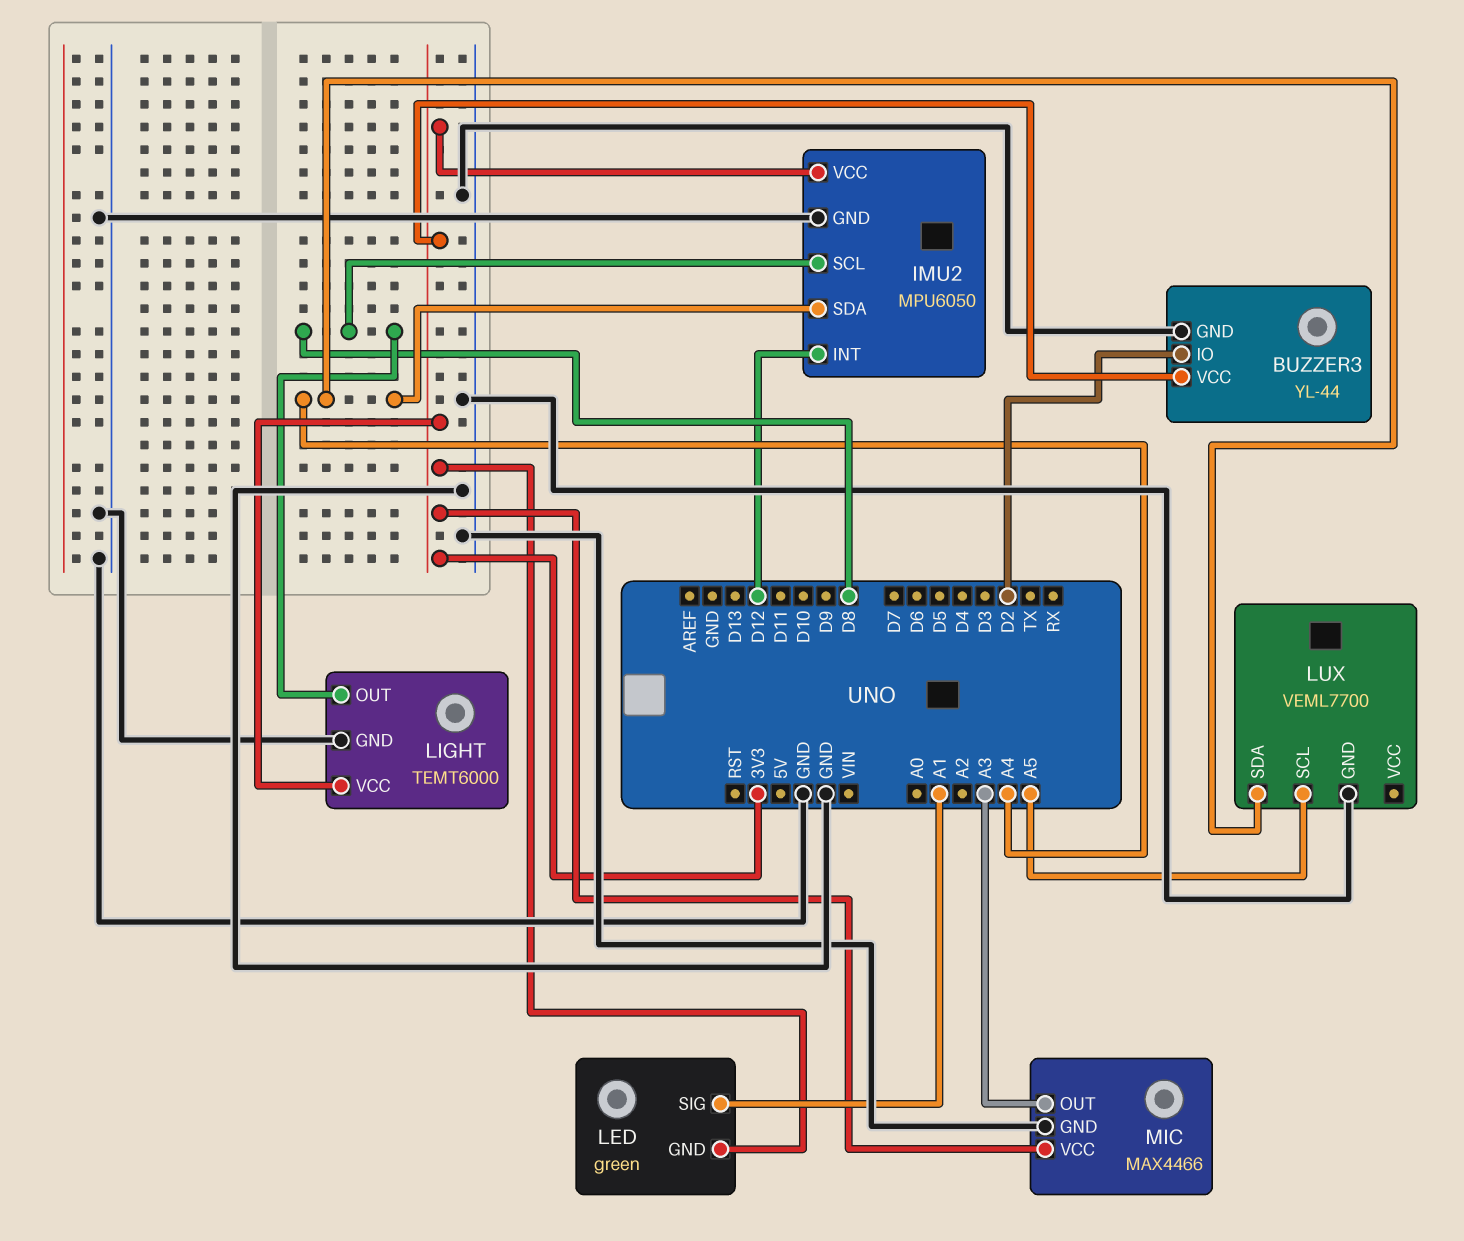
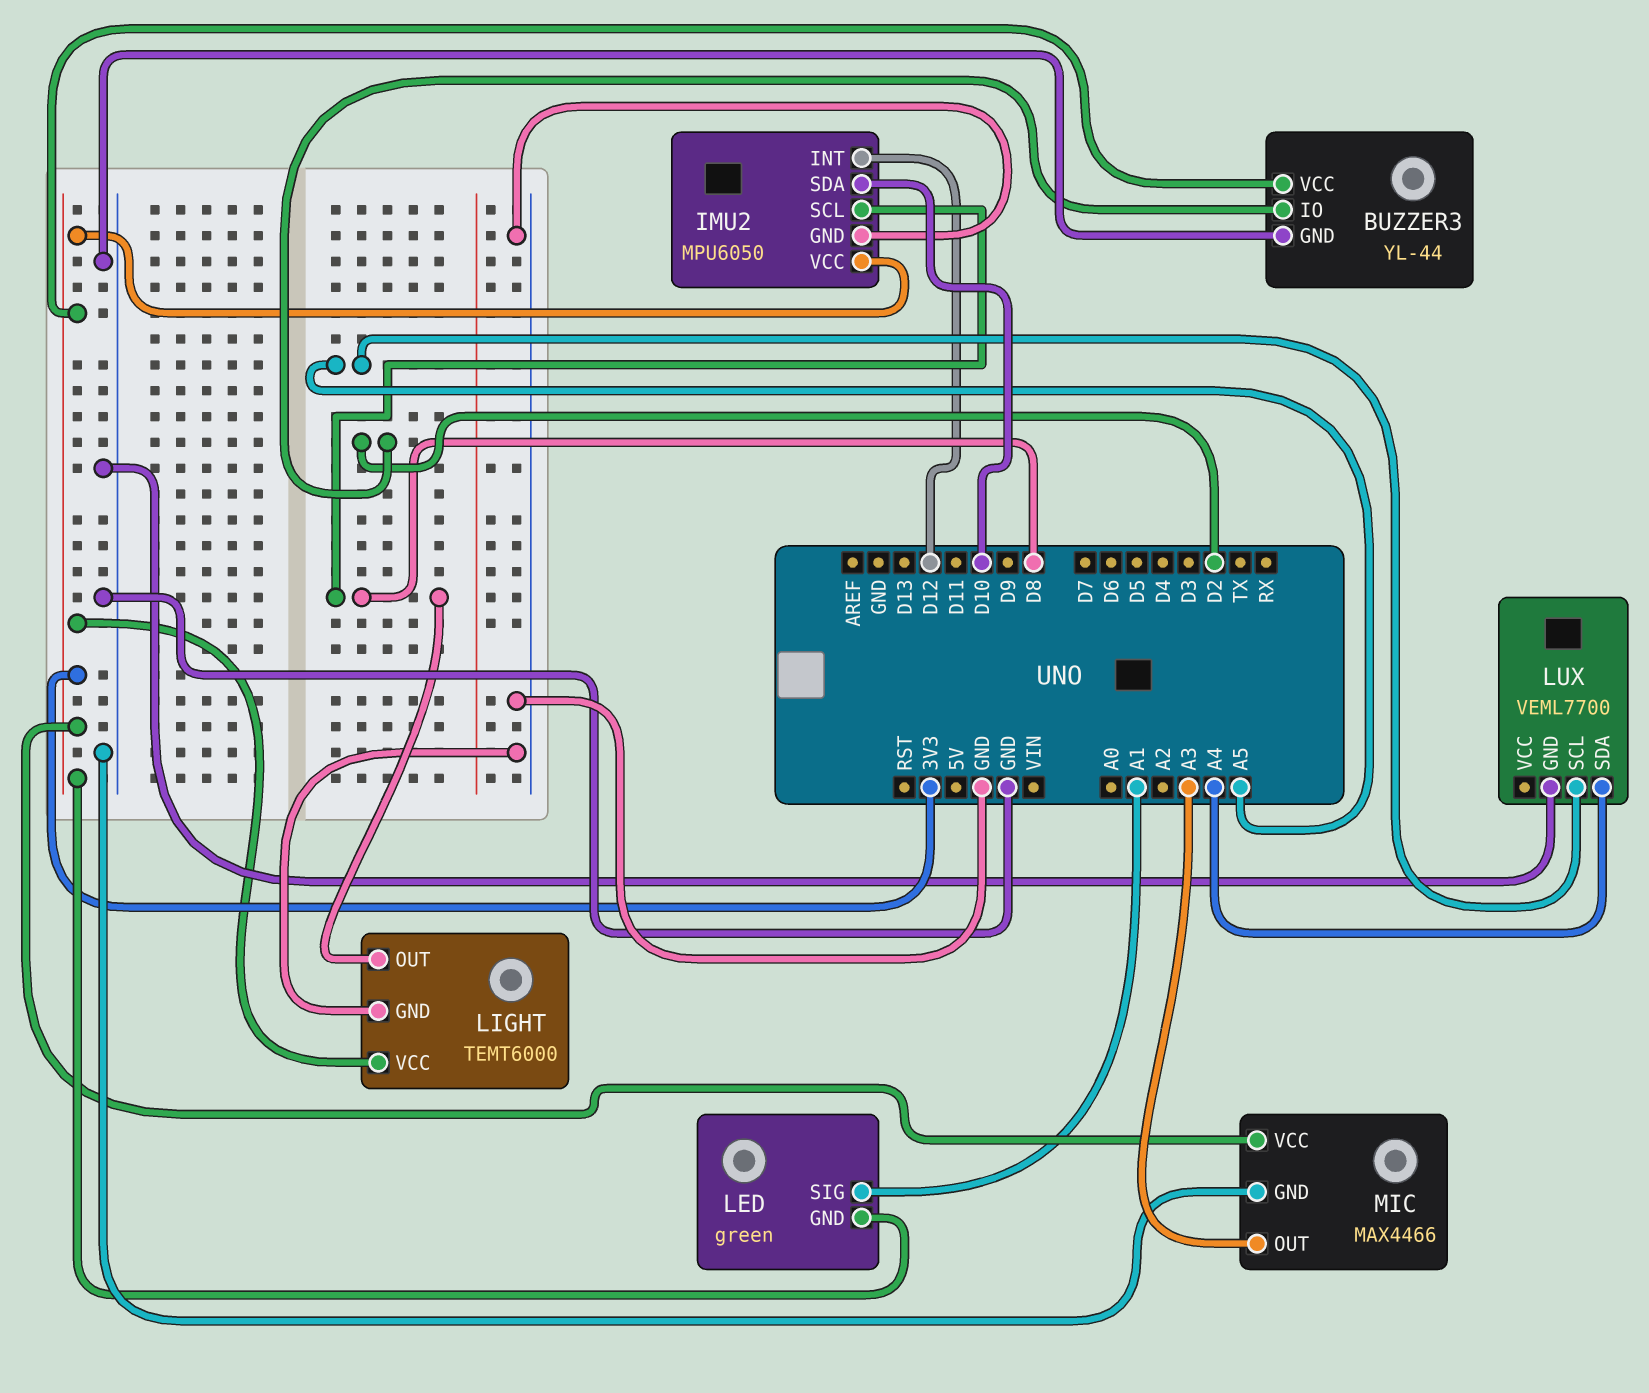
IMU2 pin SDA: A4 -> D10

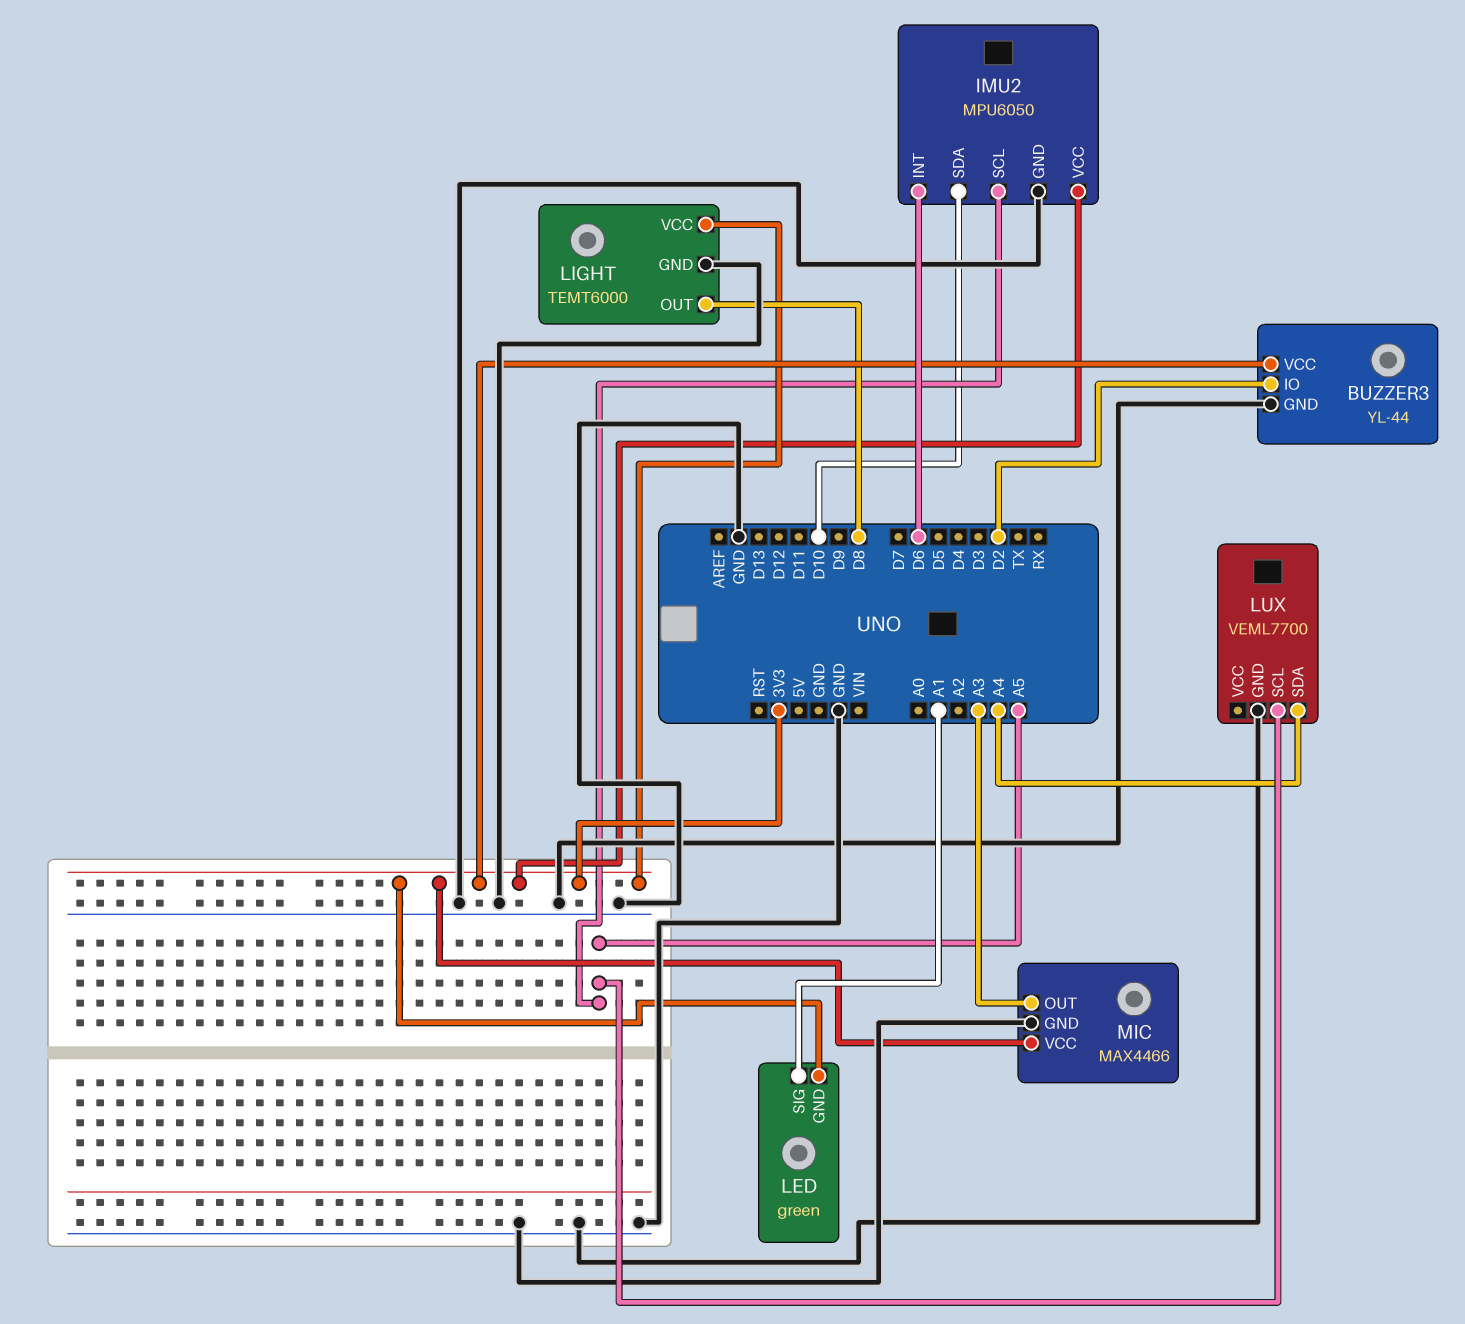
IMU2 pin INT: D12 -> D6
IMU2 pin SCL: D8 -> A5

